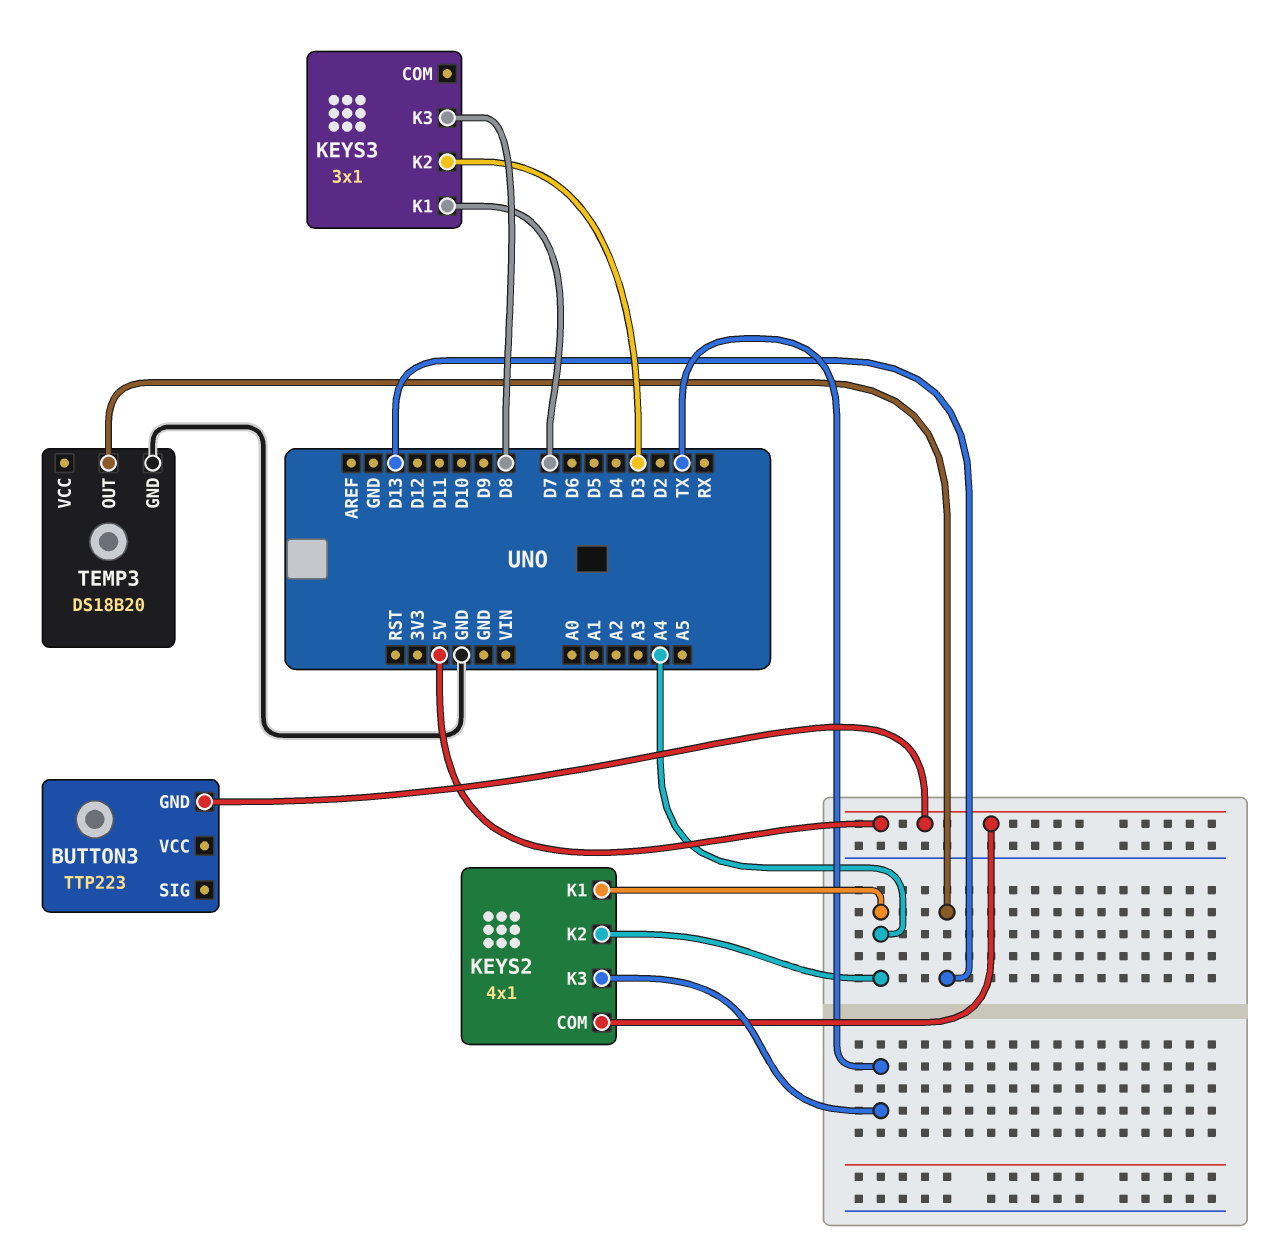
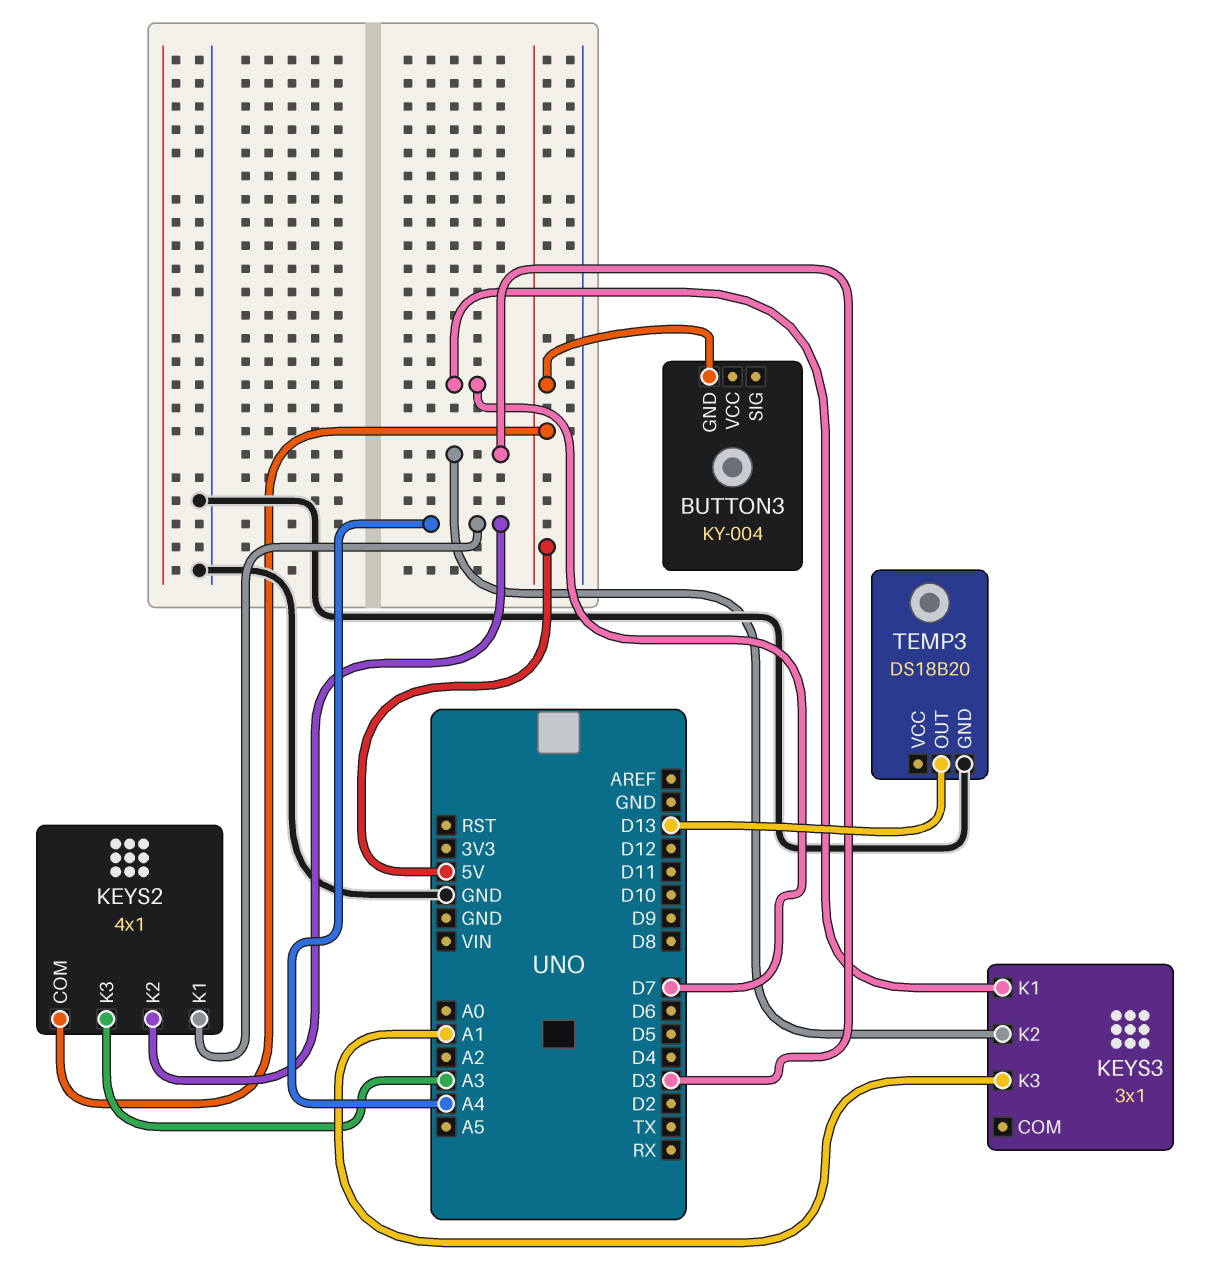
BUTTON3: TTP223 -> KY-004
KEYS2 pin K3: TX -> A3
KEYS3 pin K3: D8 -> A1

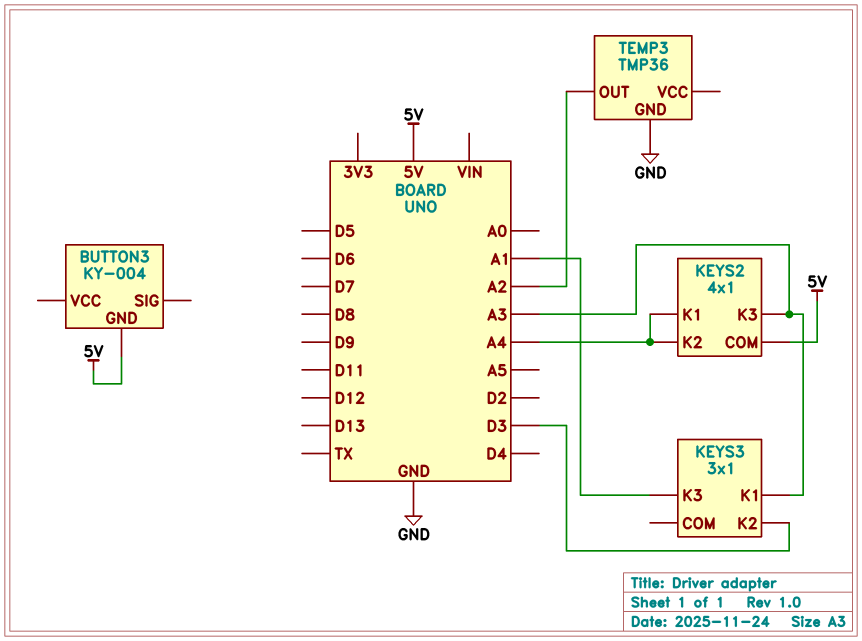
KEYS3 pin K1: D7 -> A3
TEMP3: DS18B20 -> TMP36
TEMP3 pin OUT: D13 -> A2

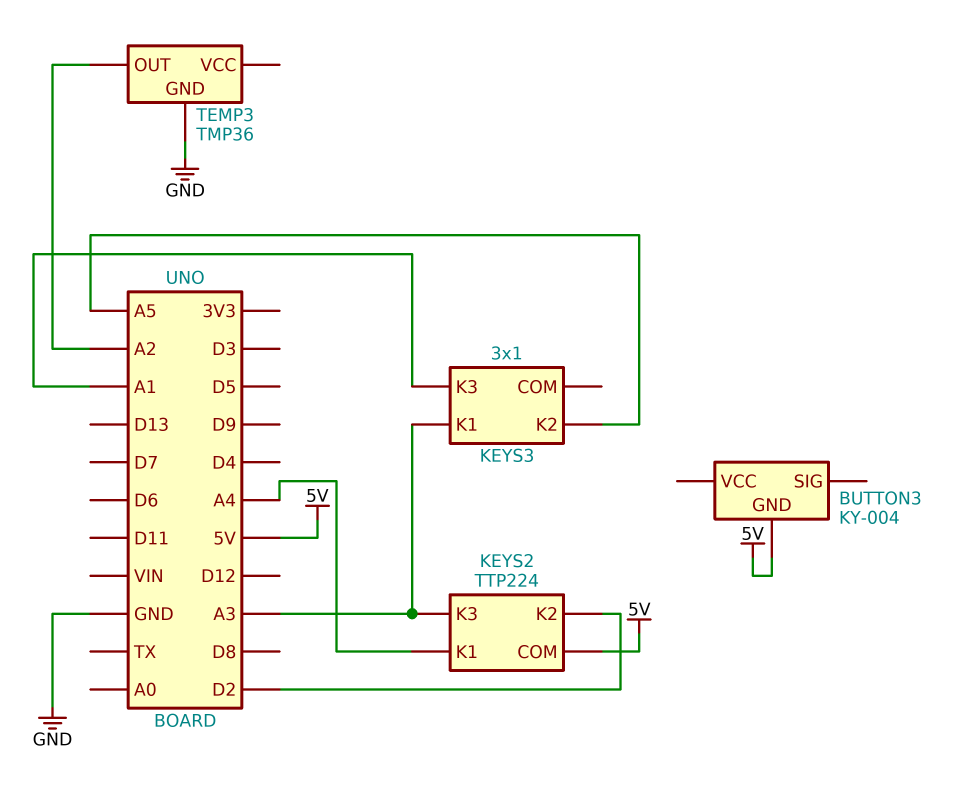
KEYS2: 4x1 -> TTP224
KEYS2 pin K2: A4 -> D2
KEYS3 pin K2: D3 -> A5

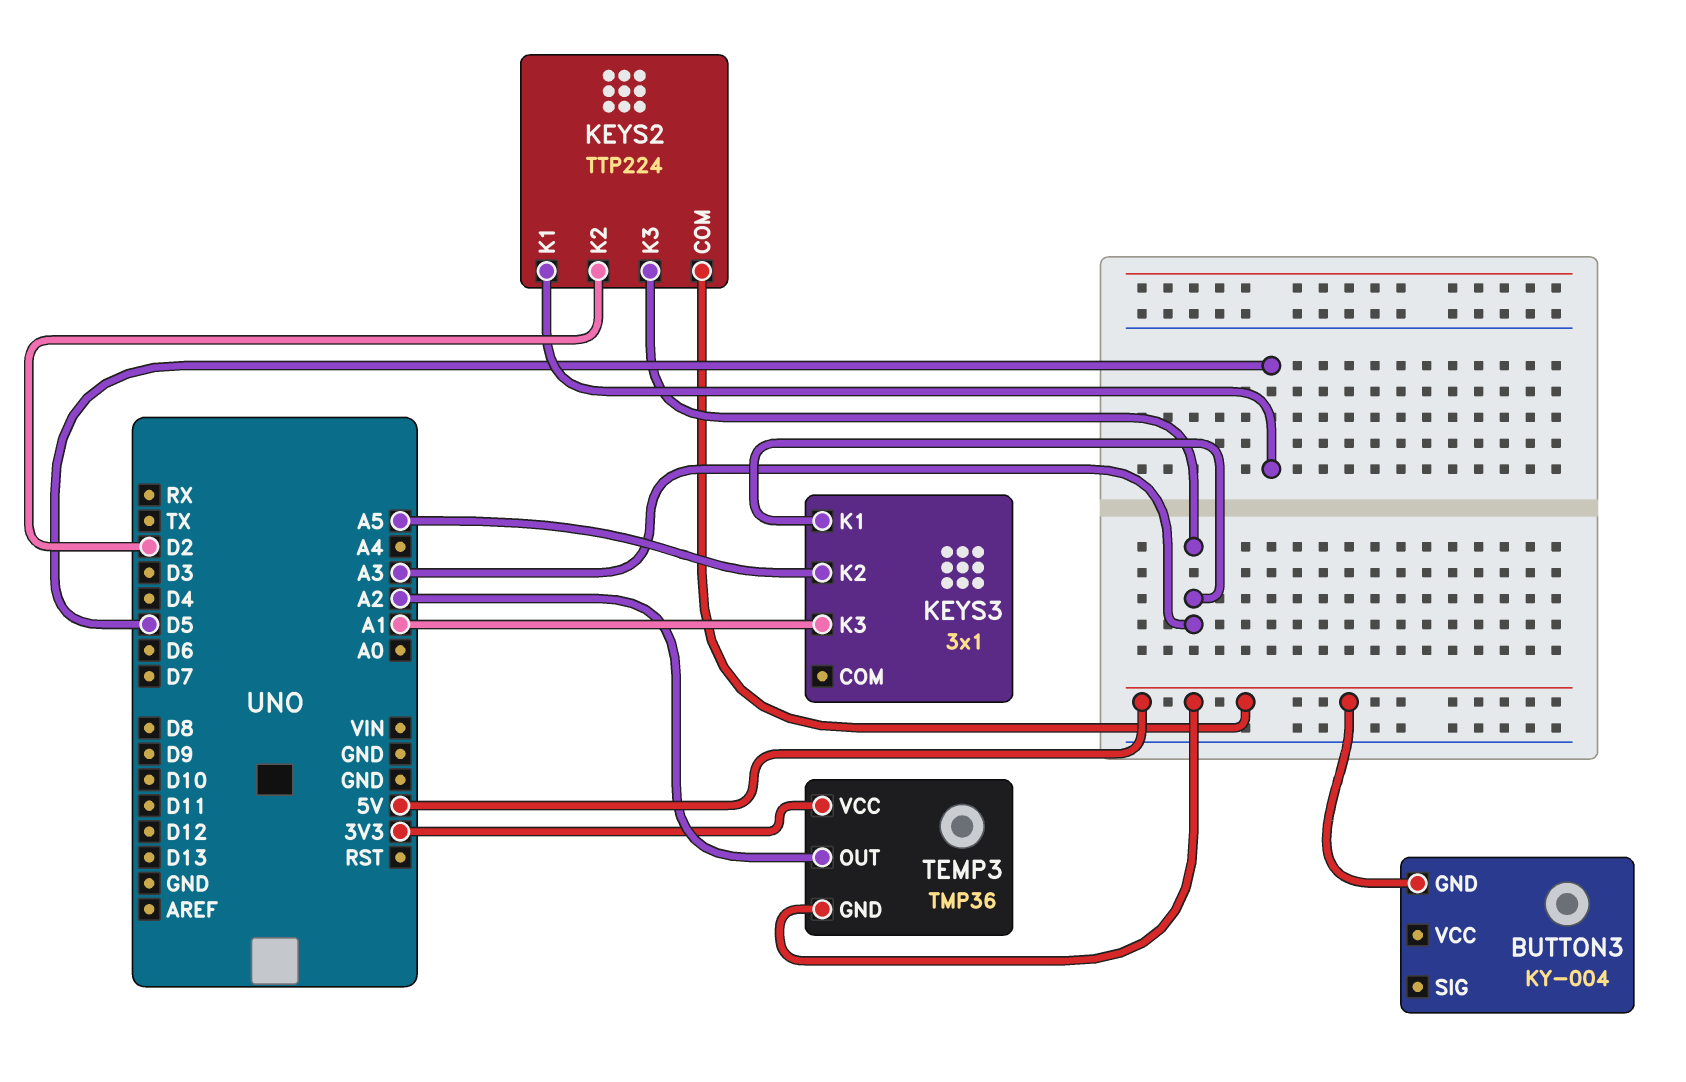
KEYS2 pin K1: A4 -> D5
TEMP3 pin GND: GND -> 5V
TEMP3 pin VCC: none -> 3V3

